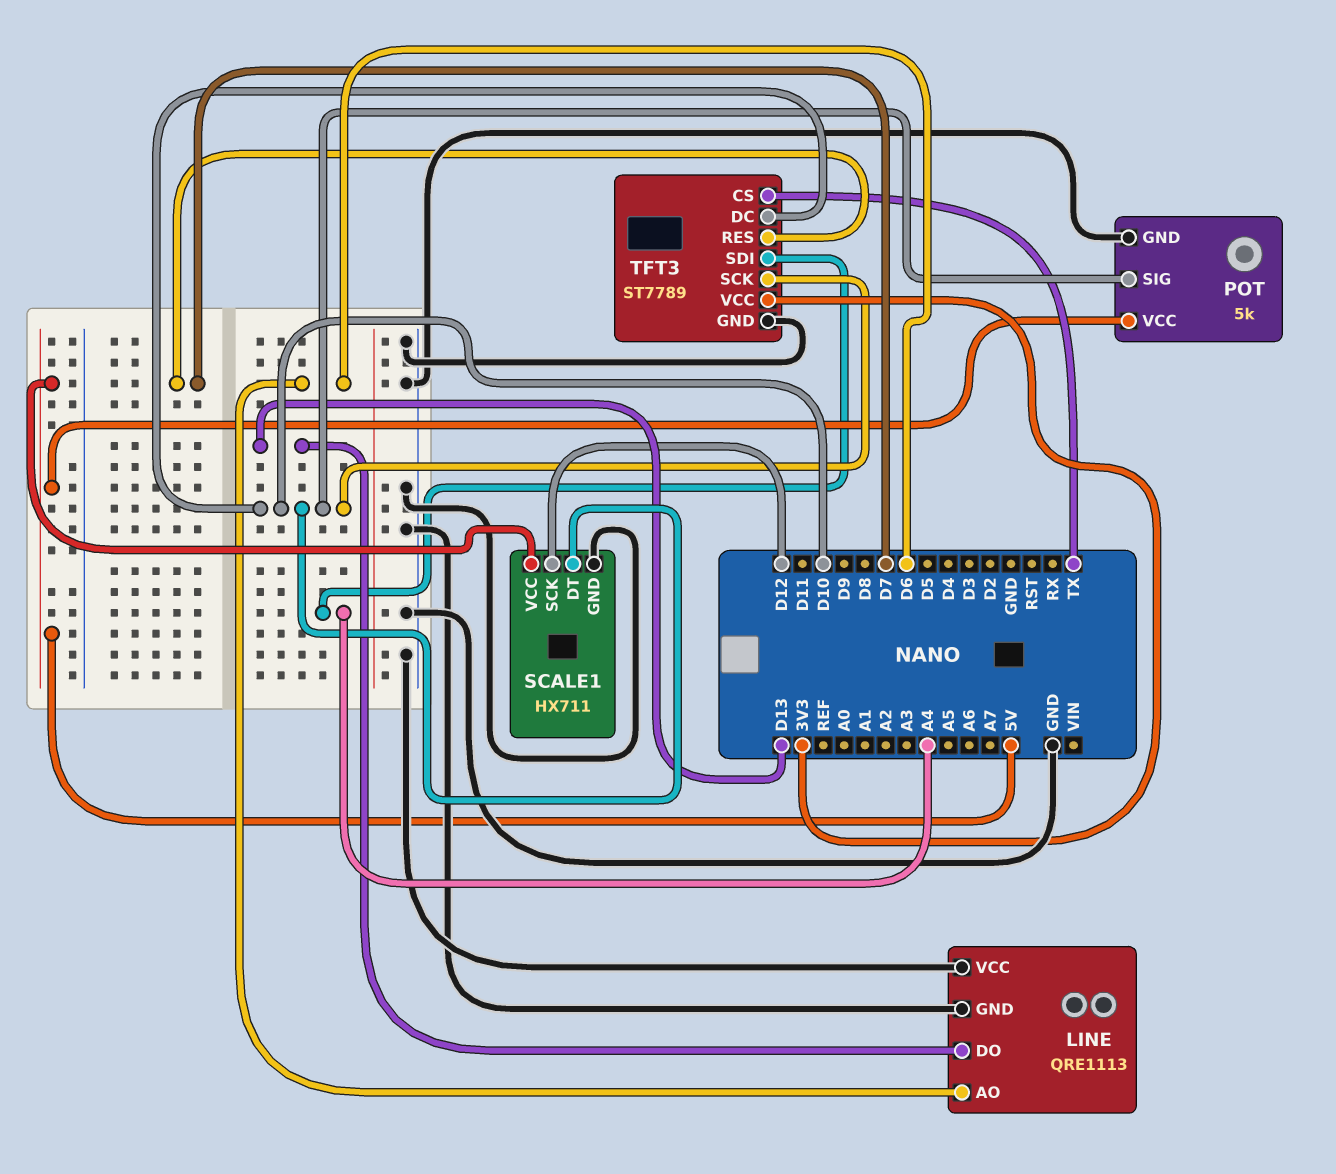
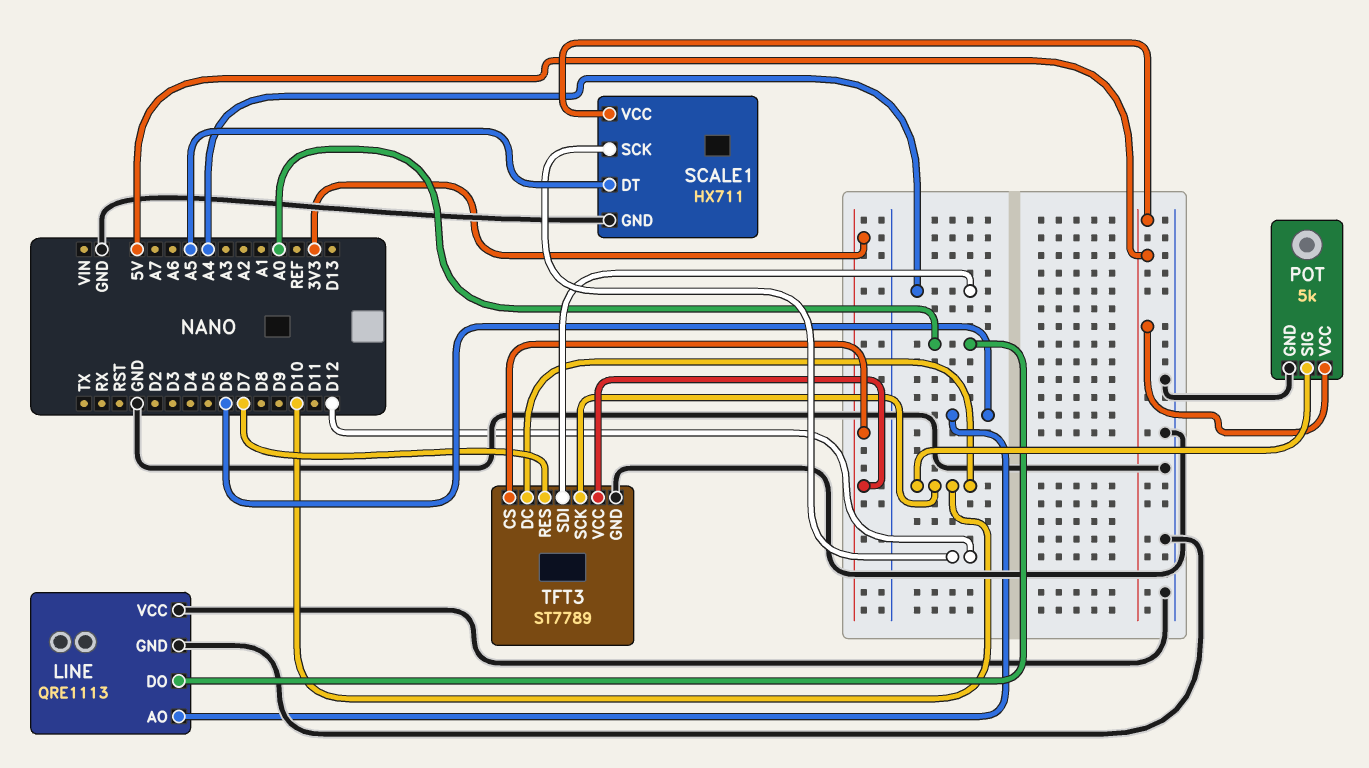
LINE pin DO: D13 -> A0
SCALE1 pin DT: D10 -> A5
TFT3 pin CS: TX -> 3V3

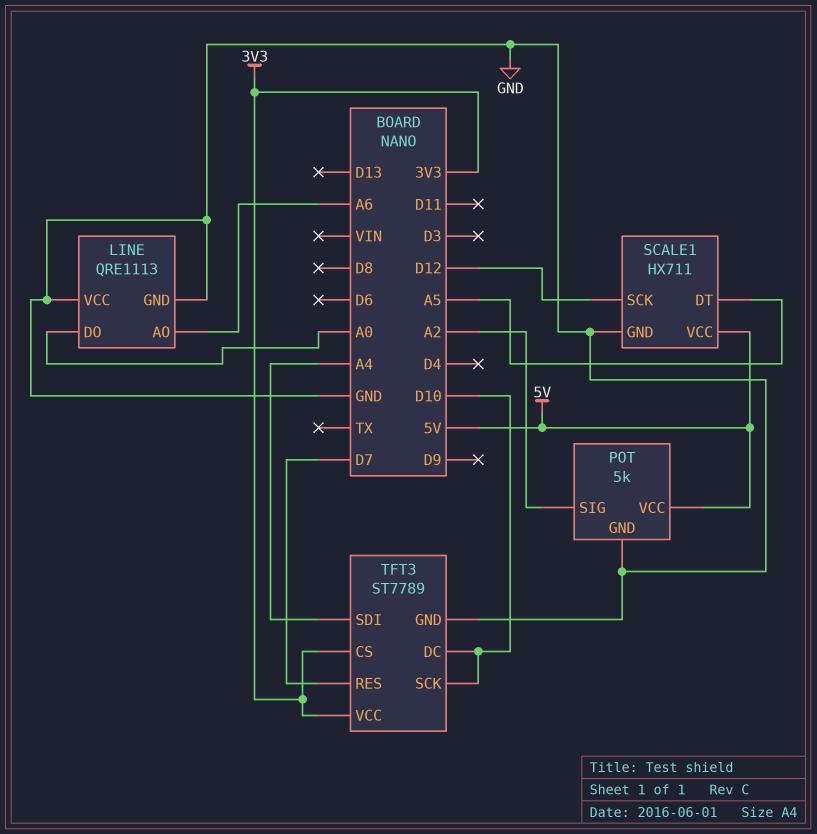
LINE pin AO: D6 -> A6
POT pin SIG: D10 -> A2

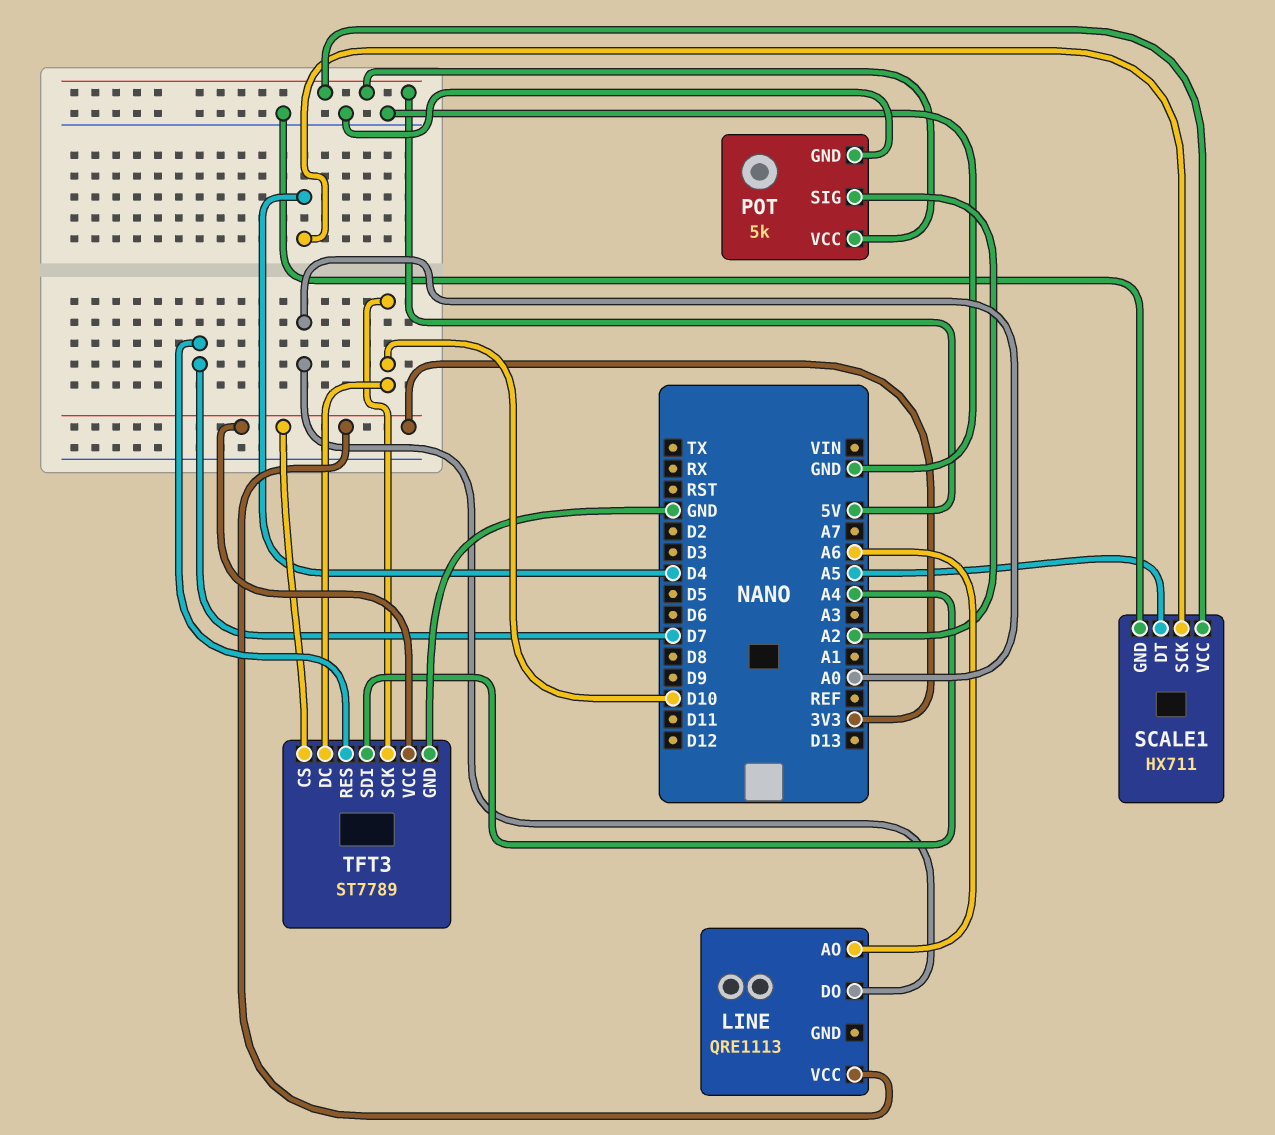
LINE pin GND: GND -> none
LINE pin VCC: GND -> 3V3
SCALE1 pin SCK: D12 -> D4

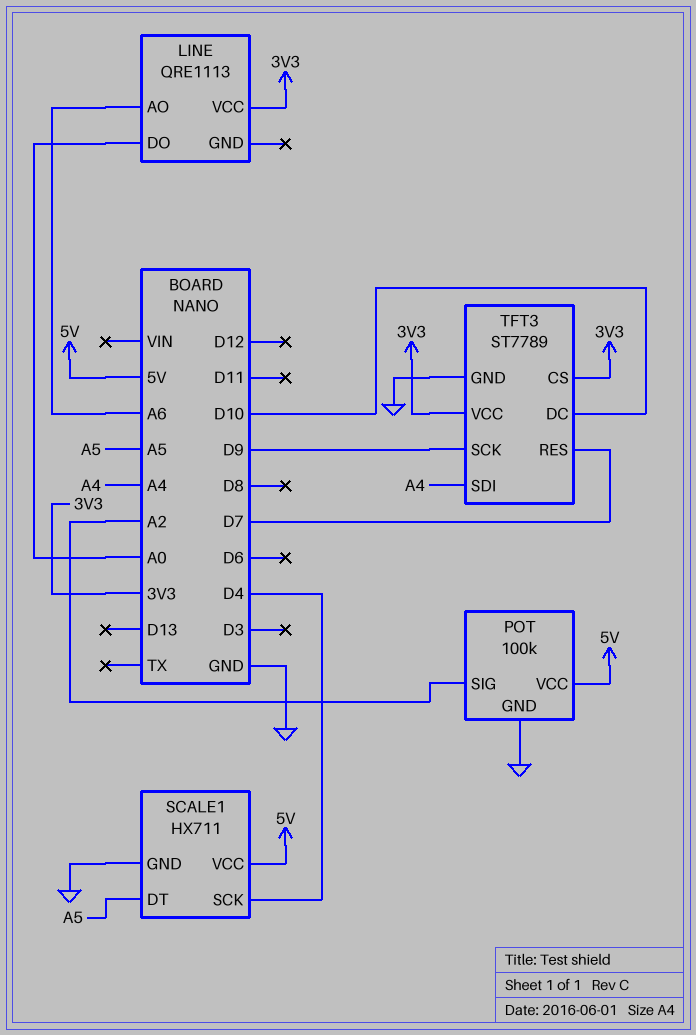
POT: 5k -> 100k
TFT3 pin SCK: D10 -> D9

